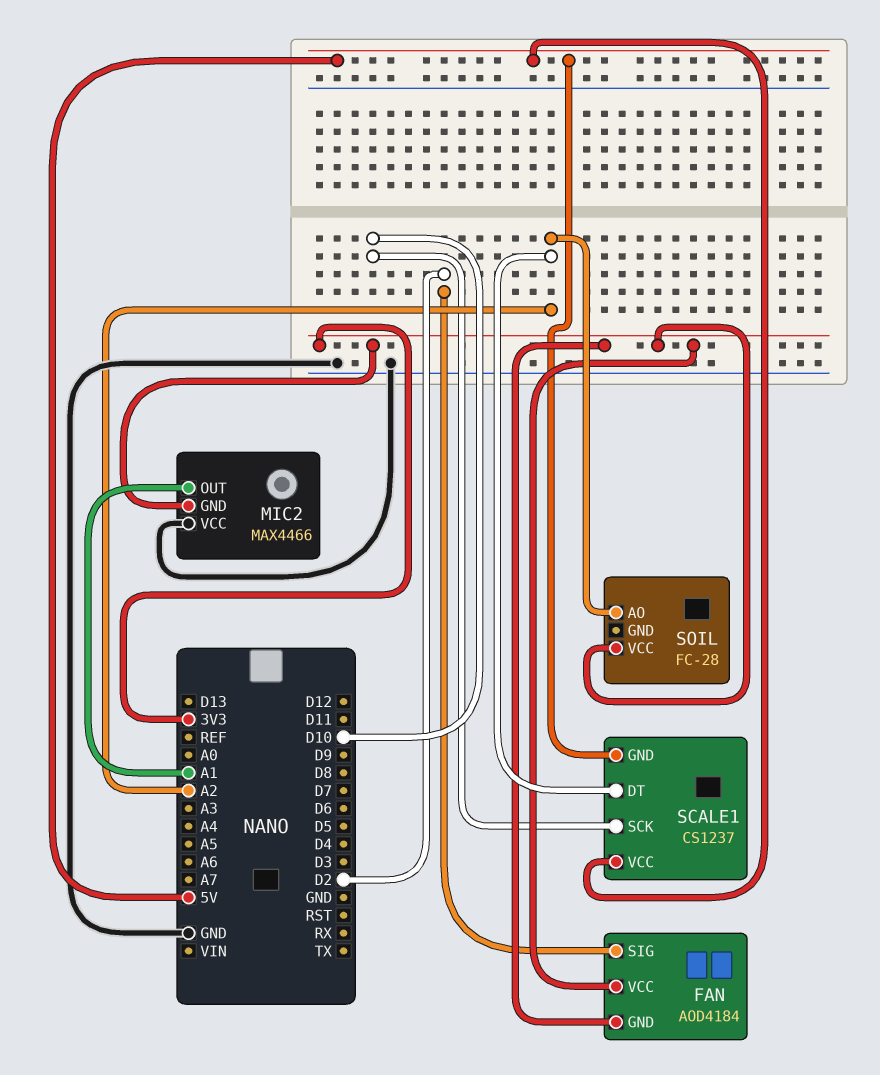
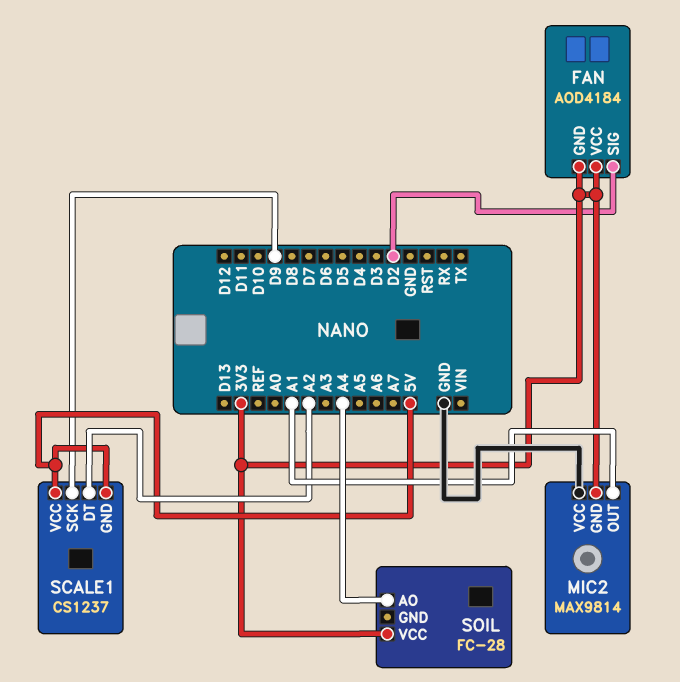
MIC2: MAX4466 -> MAX9814
SCALE1 pin SCK: D10 -> D9
SOIL pin AO: A2 -> A4

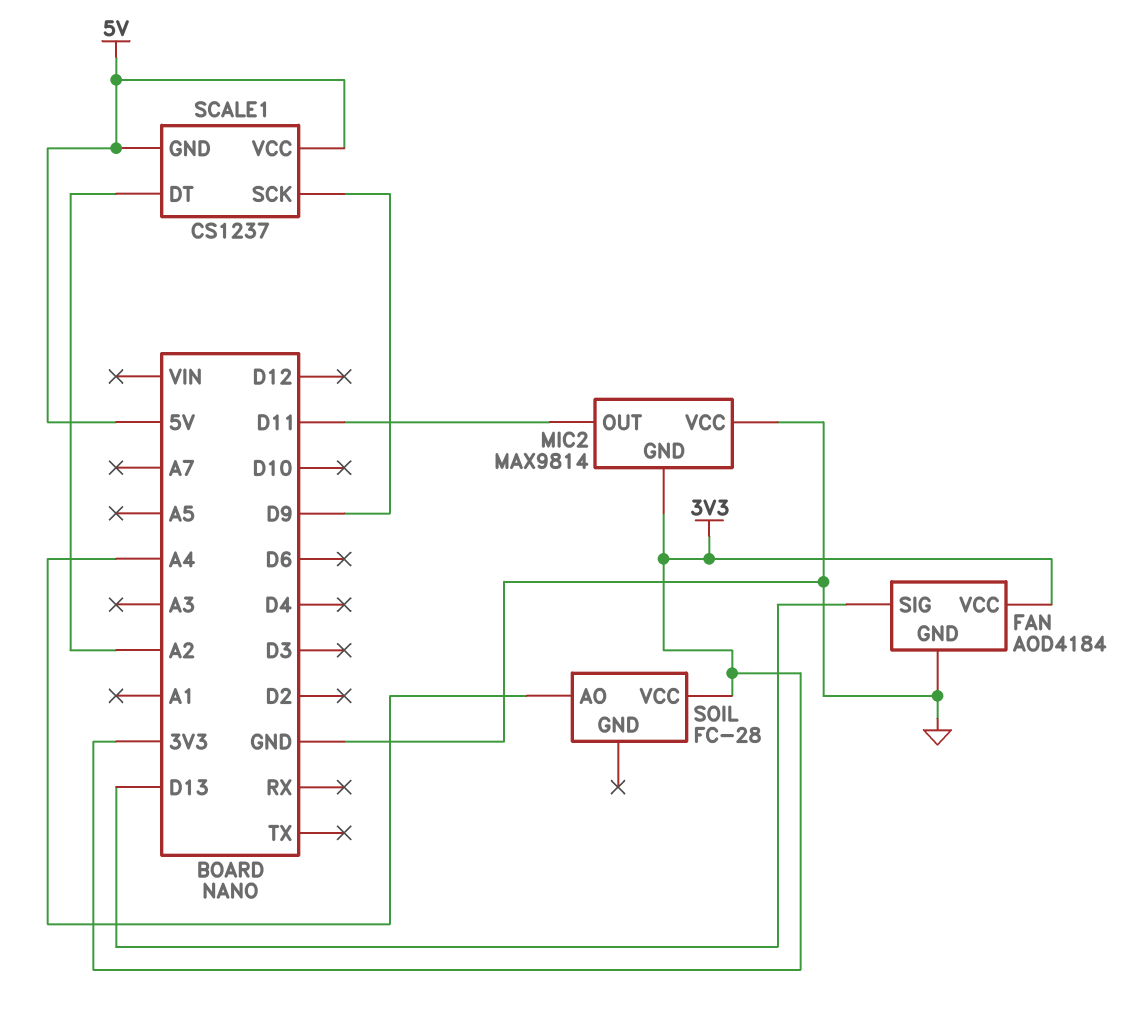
FAN pin GND: 3V3 -> GND
FAN pin SIG: D2 -> D13
MIC2 pin OUT: A1 -> D11

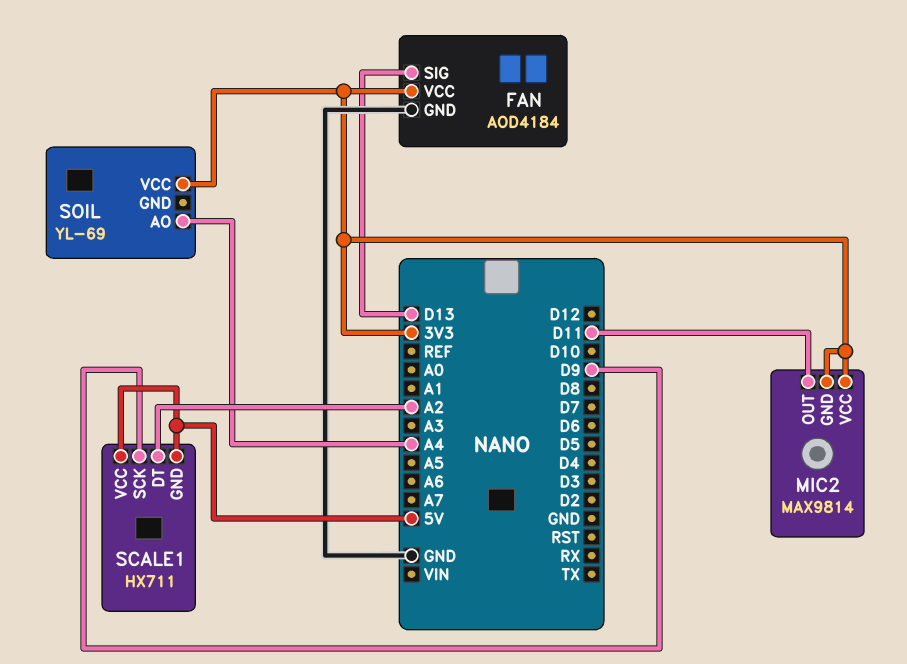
MIC2 pin VCC: GND -> 3V3
SCALE1: CS1237 -> HX711
SOIL: FC-28 -> YL-69

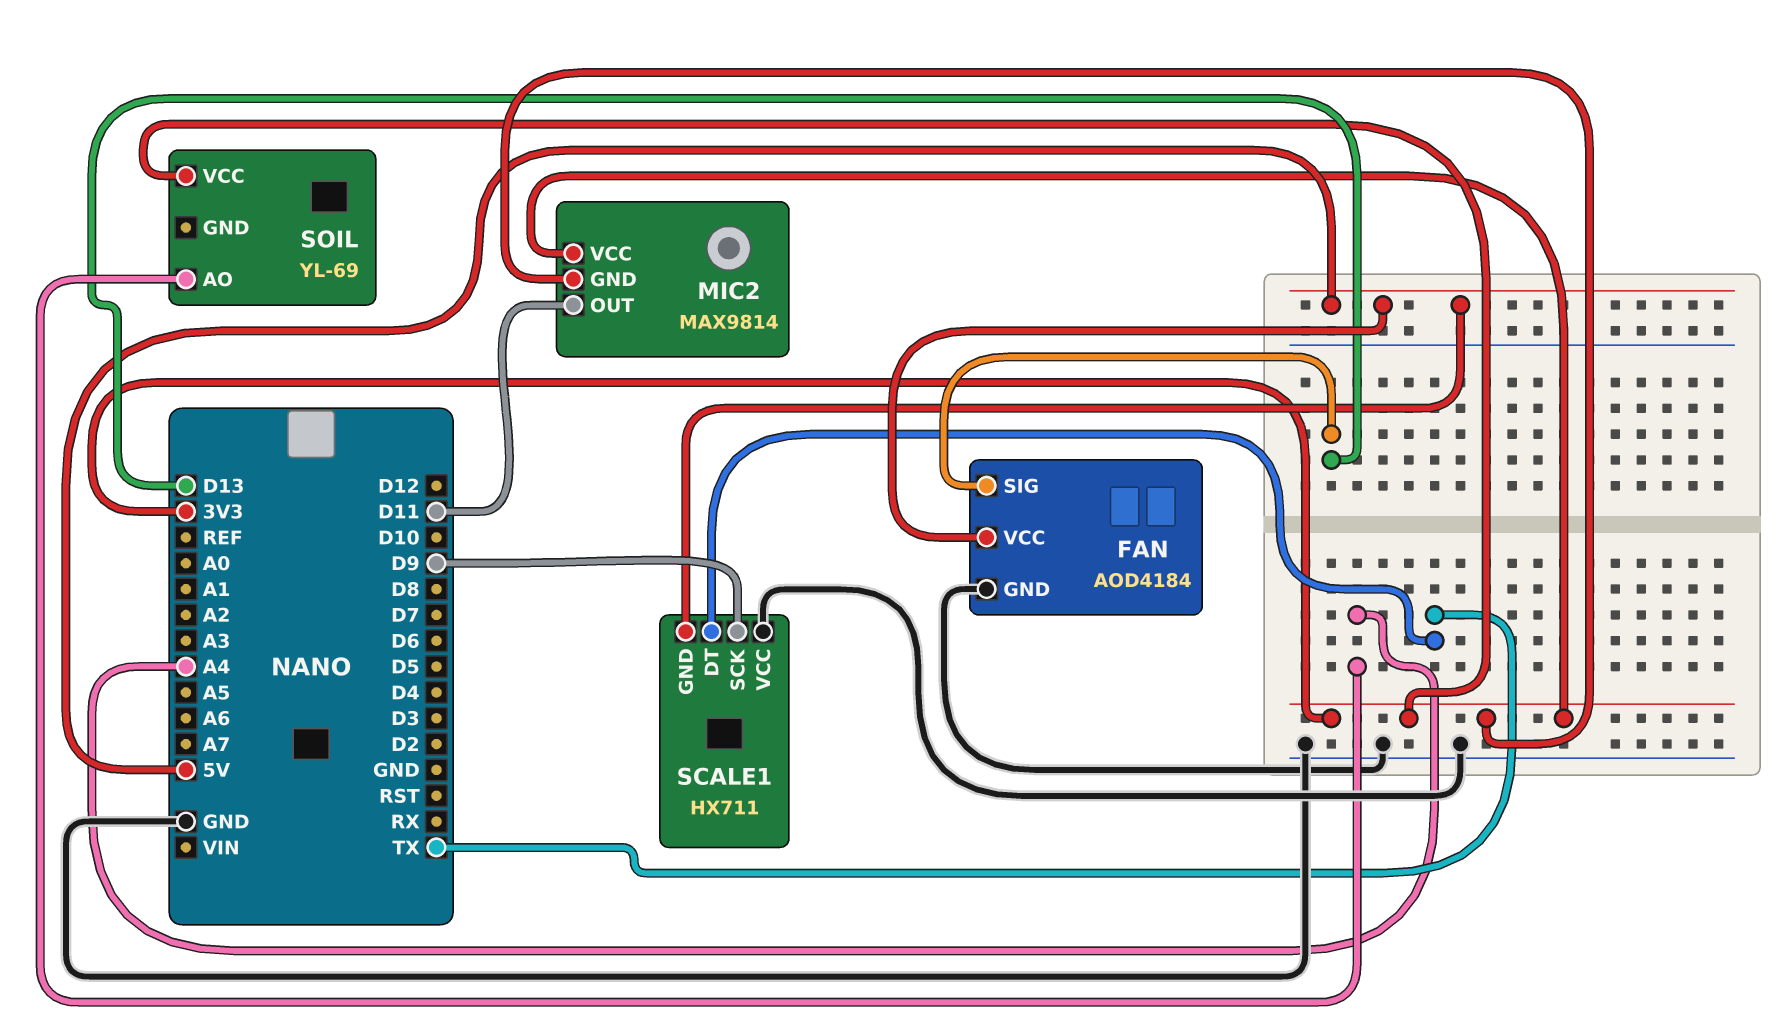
FAN pin VCC: 3V3 -> 5V
SCALE1 pin DT: A2 -> TX
SCALE1 pin VCC: 5V -> GND

